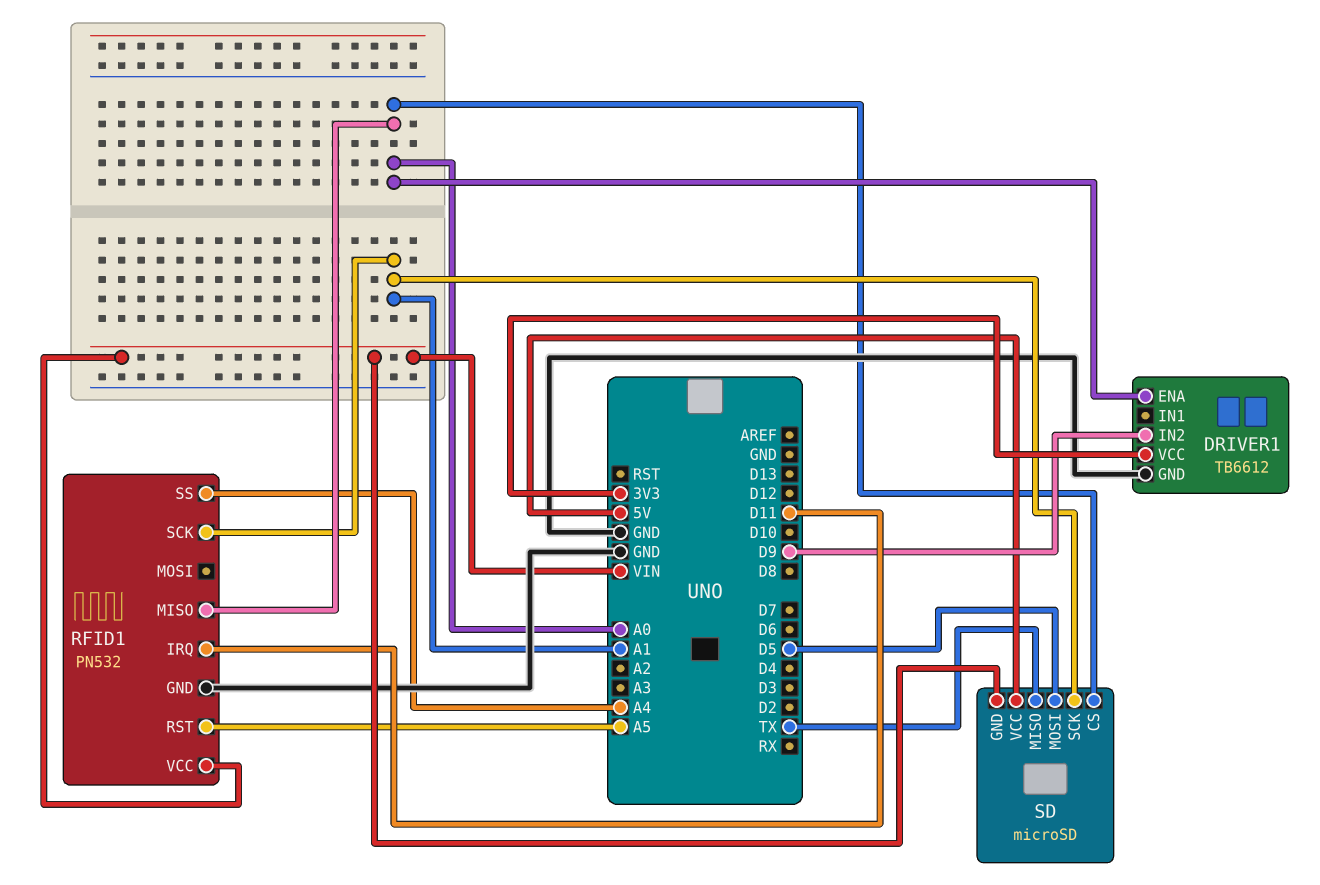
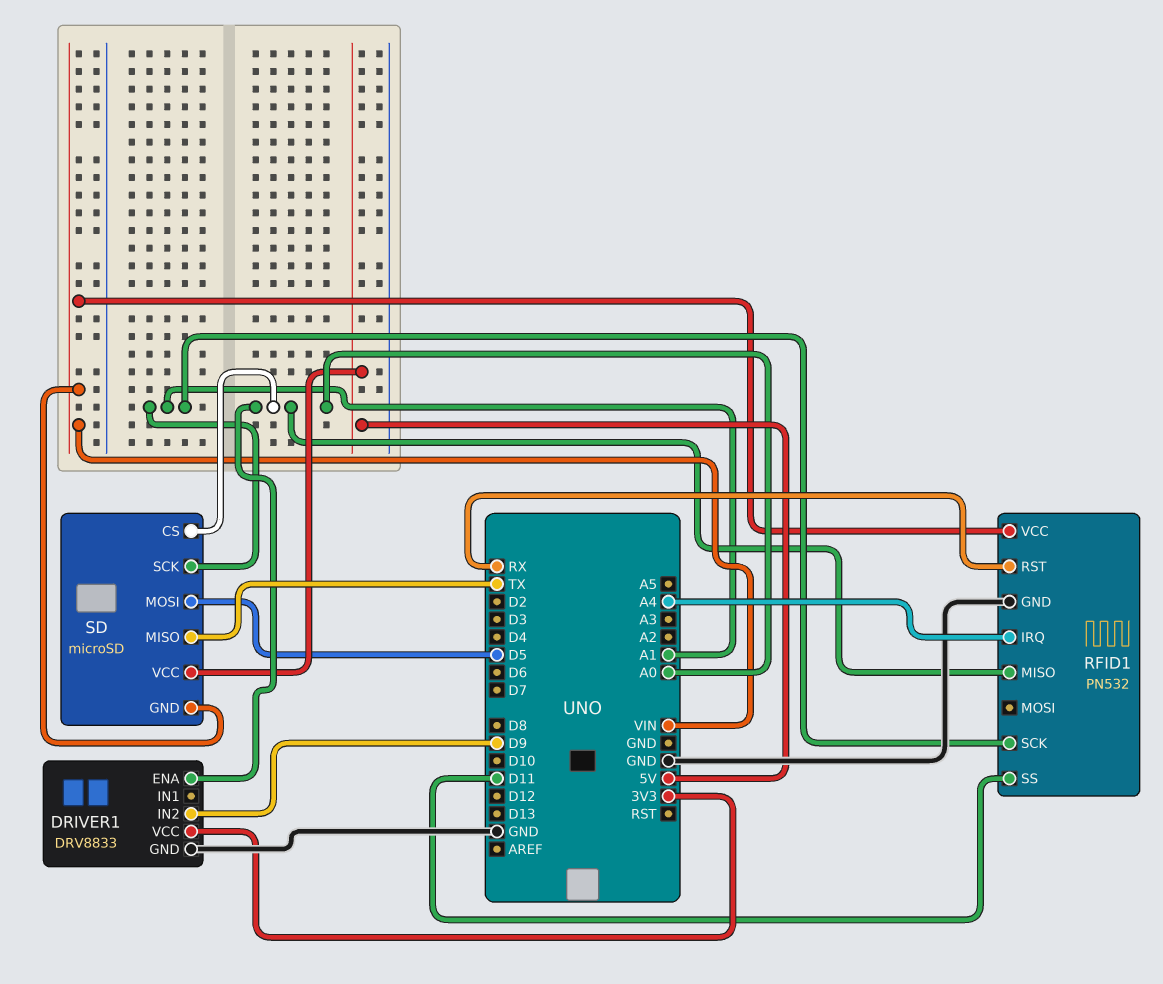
DRIVER1: TB6612 -> DRV8833
RFID1 pin IRQ: D11 -> A4
RFID1 pin RST: A5 -> RX
RFID1 pin SS: A4 -> D11

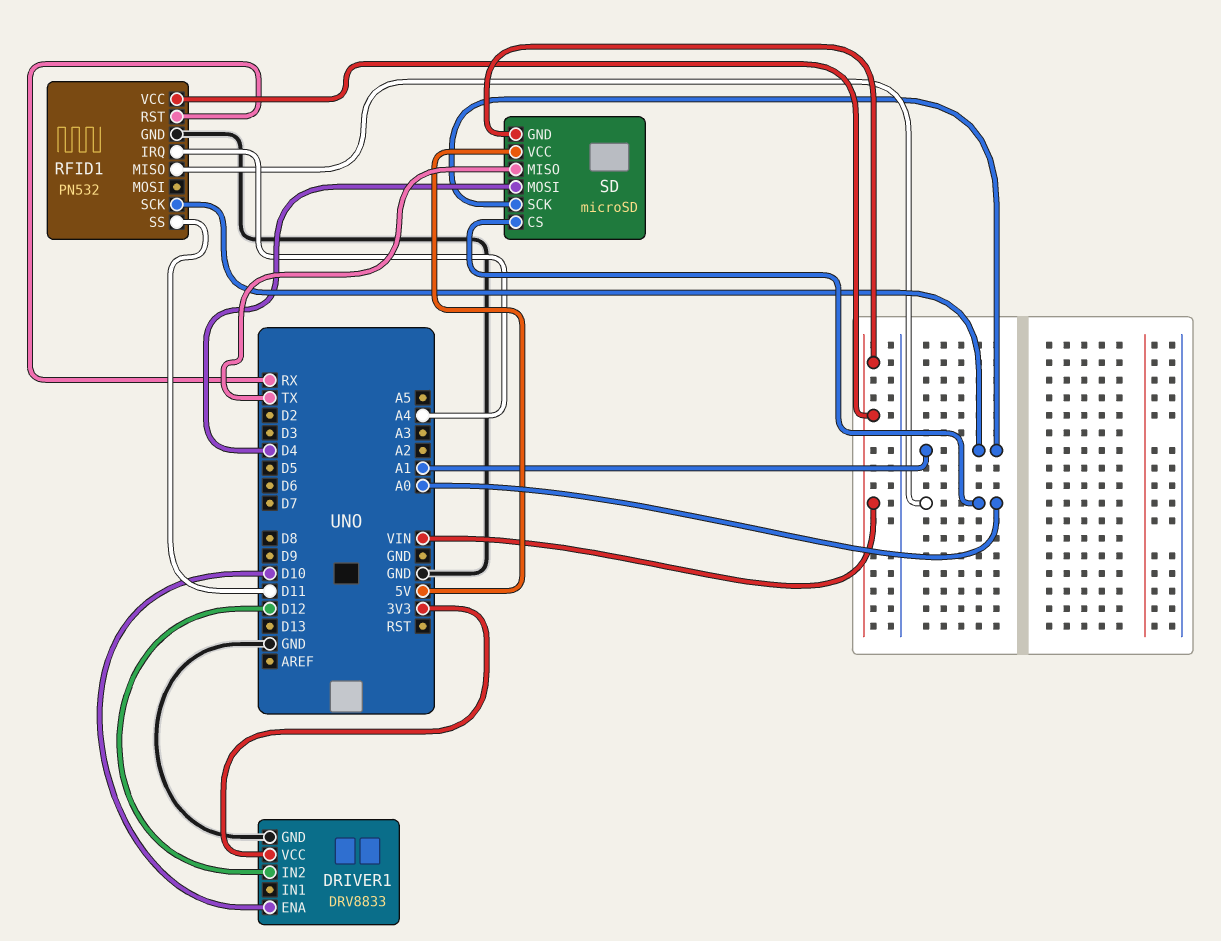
DRIVER1 pin ENA: A0 -> D10
DRIVER1 pin IN2: D9 -> D12
SD pin MOSI: D5 -> D4

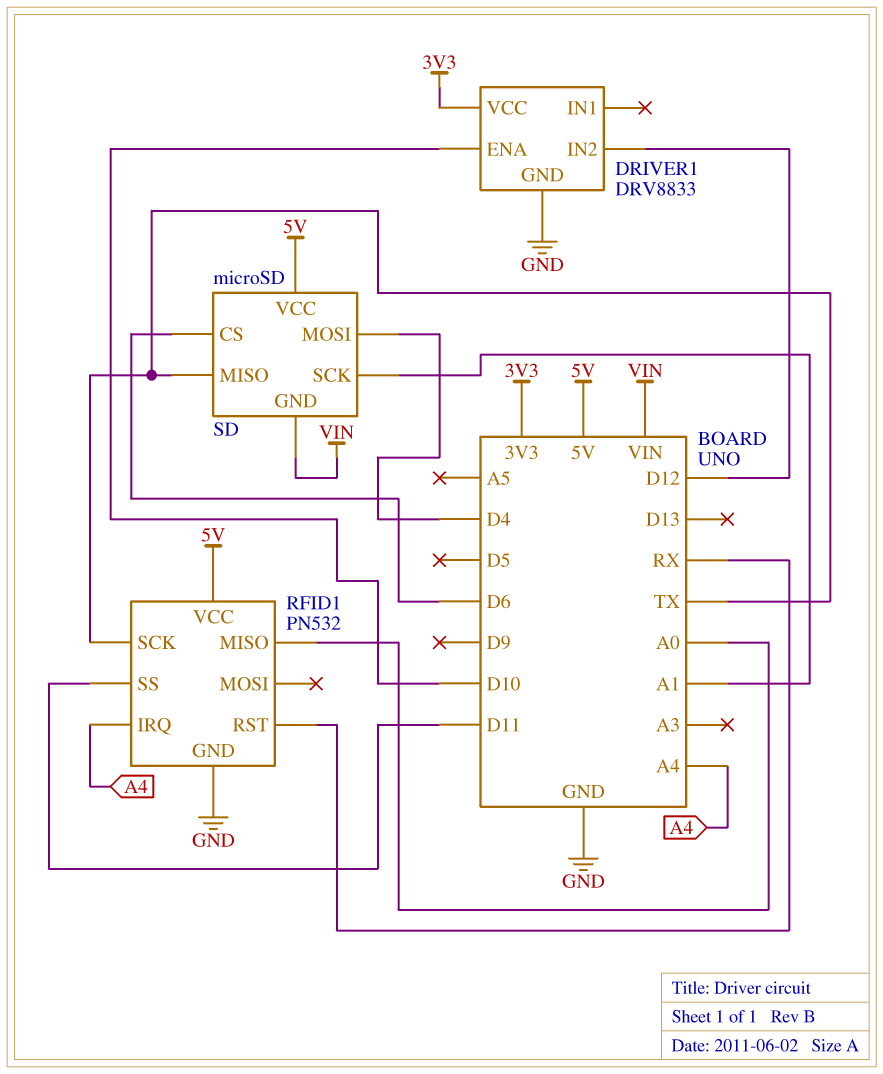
RFID1 pin SCK: A1 -> TX
RFID1 pin VCC: VIN -> 5V
SD pin CS: A0 -> D6

